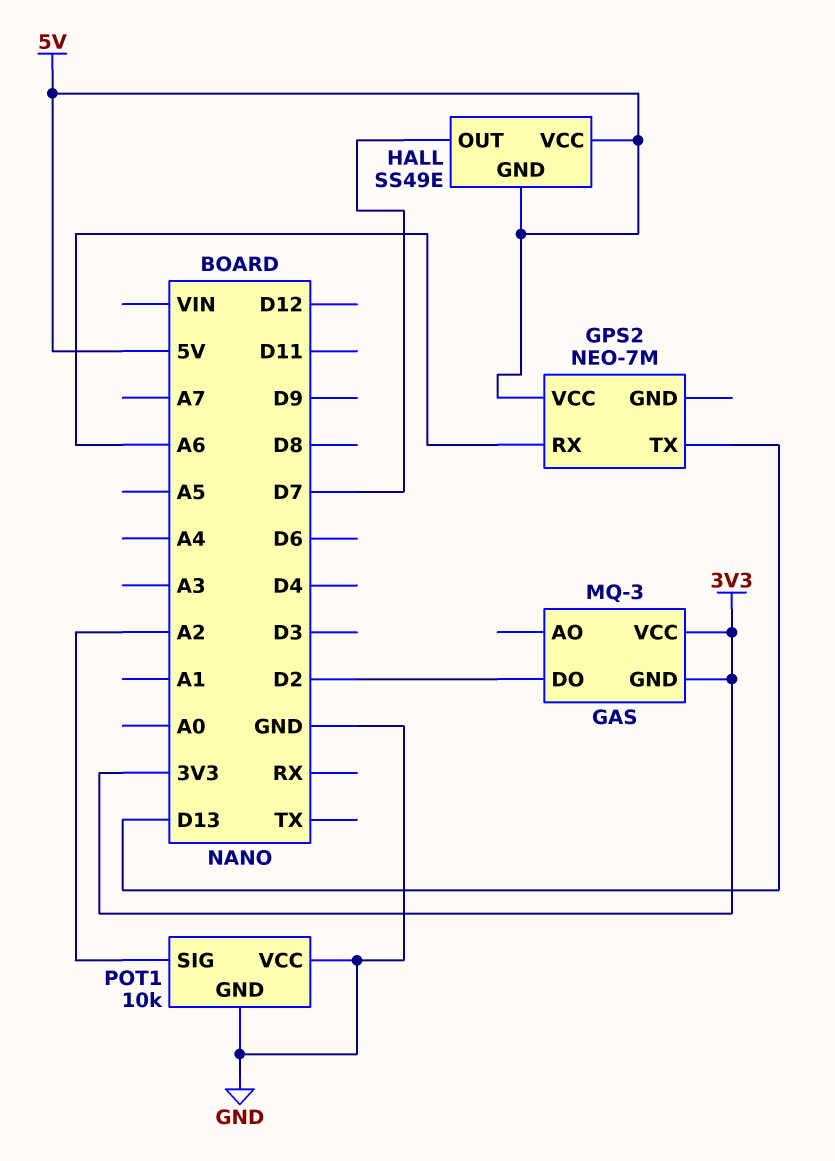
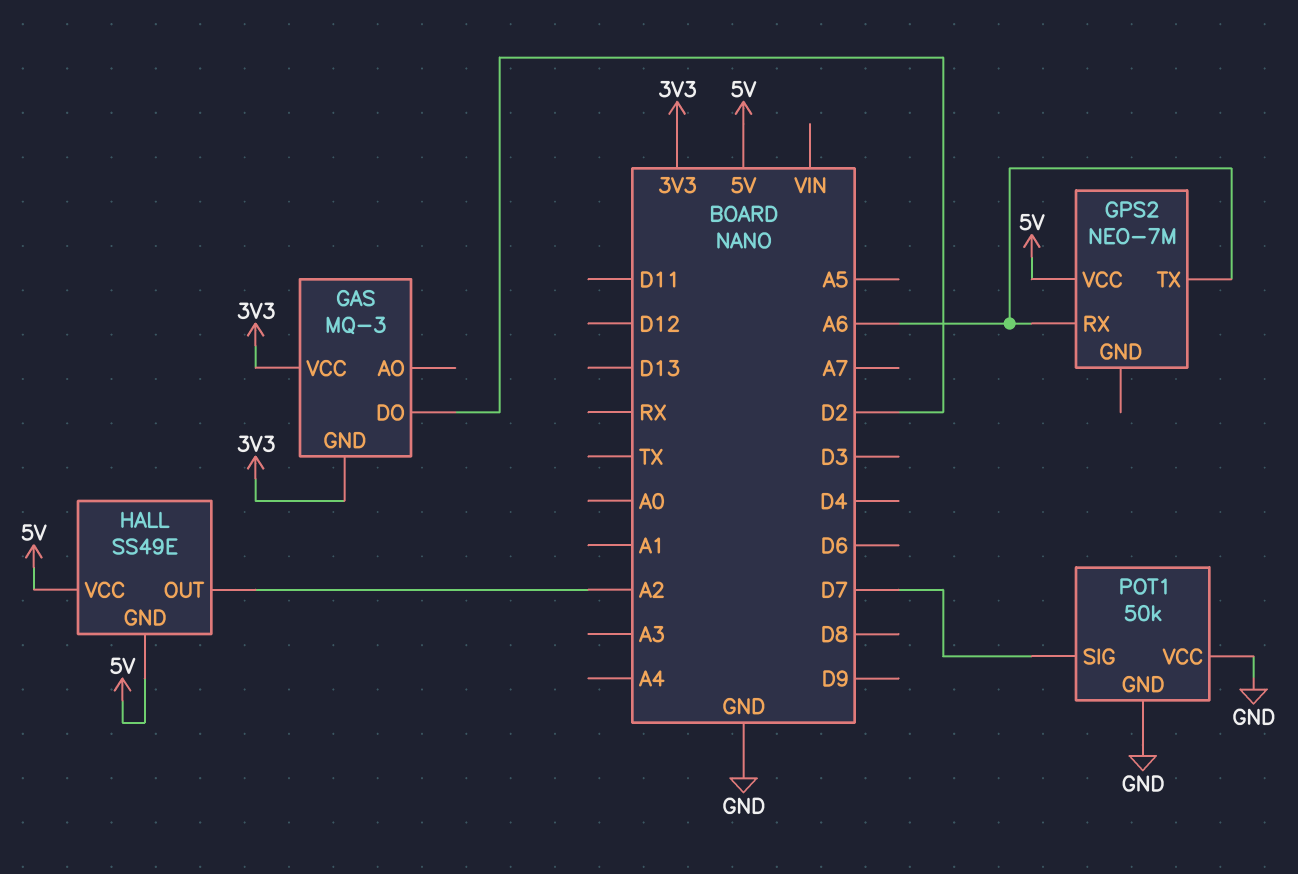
GPS2 pin TX: D13 -> A6
HALL pin OUT: D7 -> A2
POT1: 10k -> 50k
POT1 pin SIG: A2 -> D7

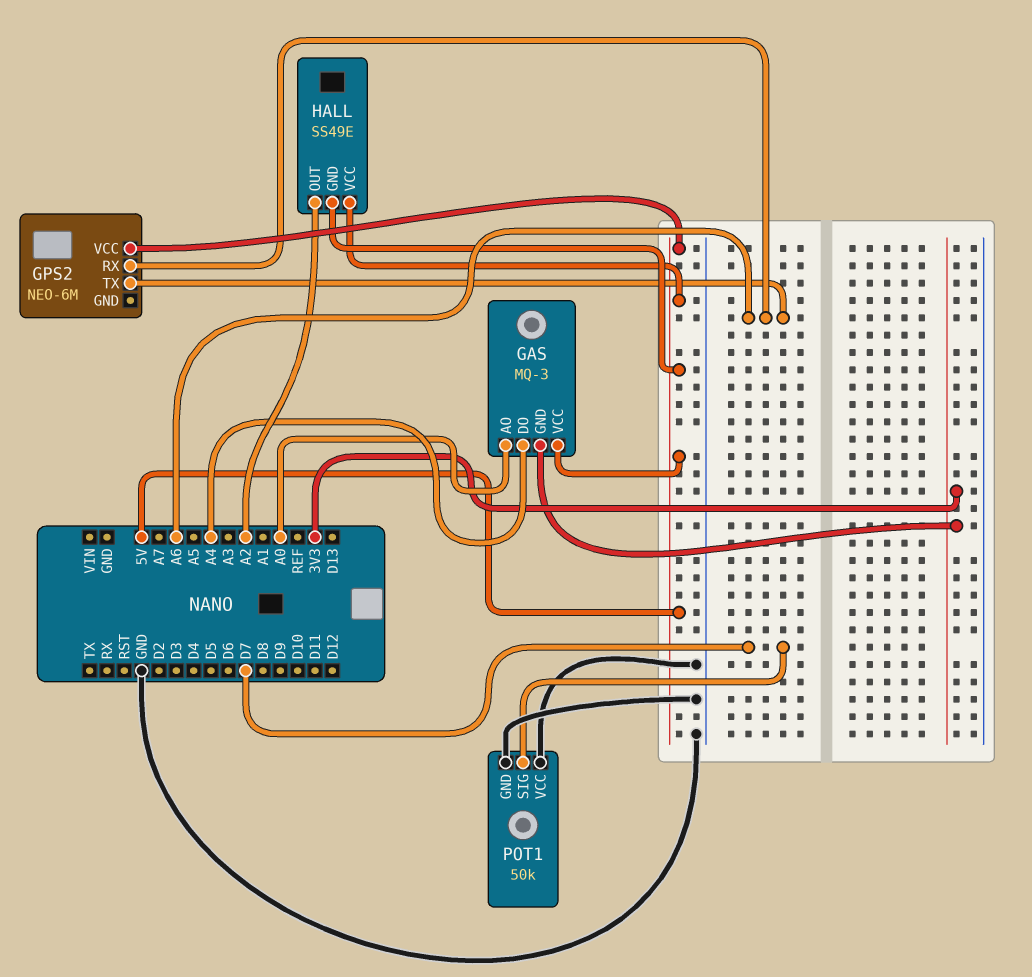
GAS pin AO: none -> A0
GAS pin DO: D2 -> A4
GAS pin VCC: 3V3 -> 5V
GPS2: NEO-7M -> NEO-6M

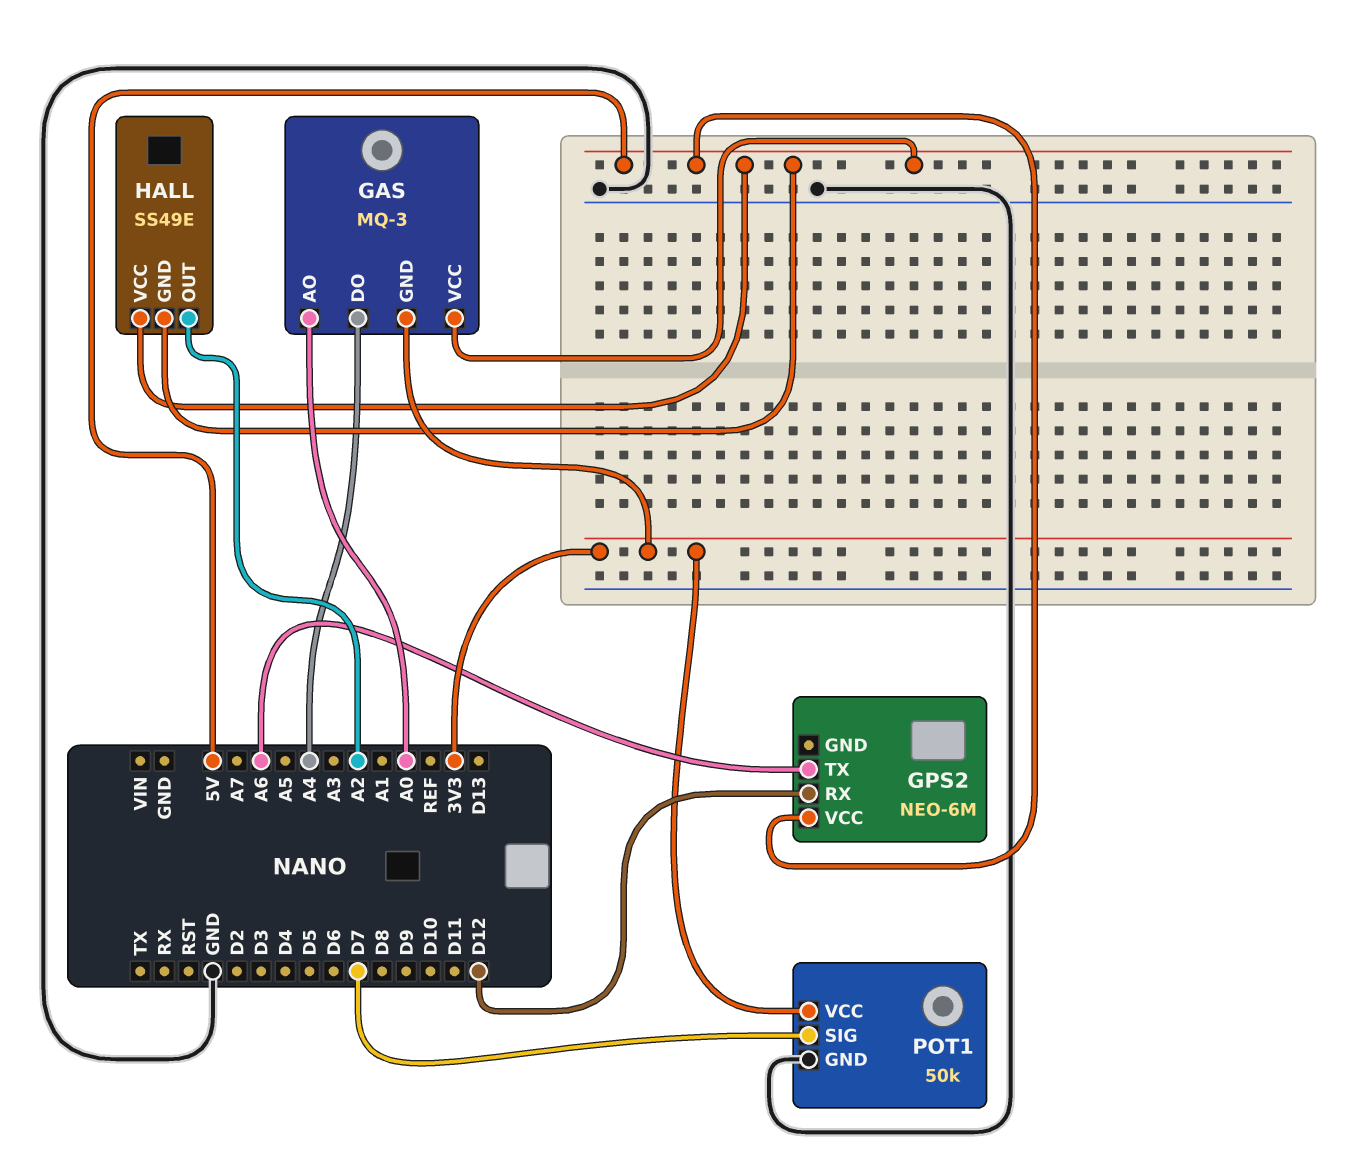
GPS2 pin RX: A6 -> D12
POT1 pin VCC: GND -> 3V3

